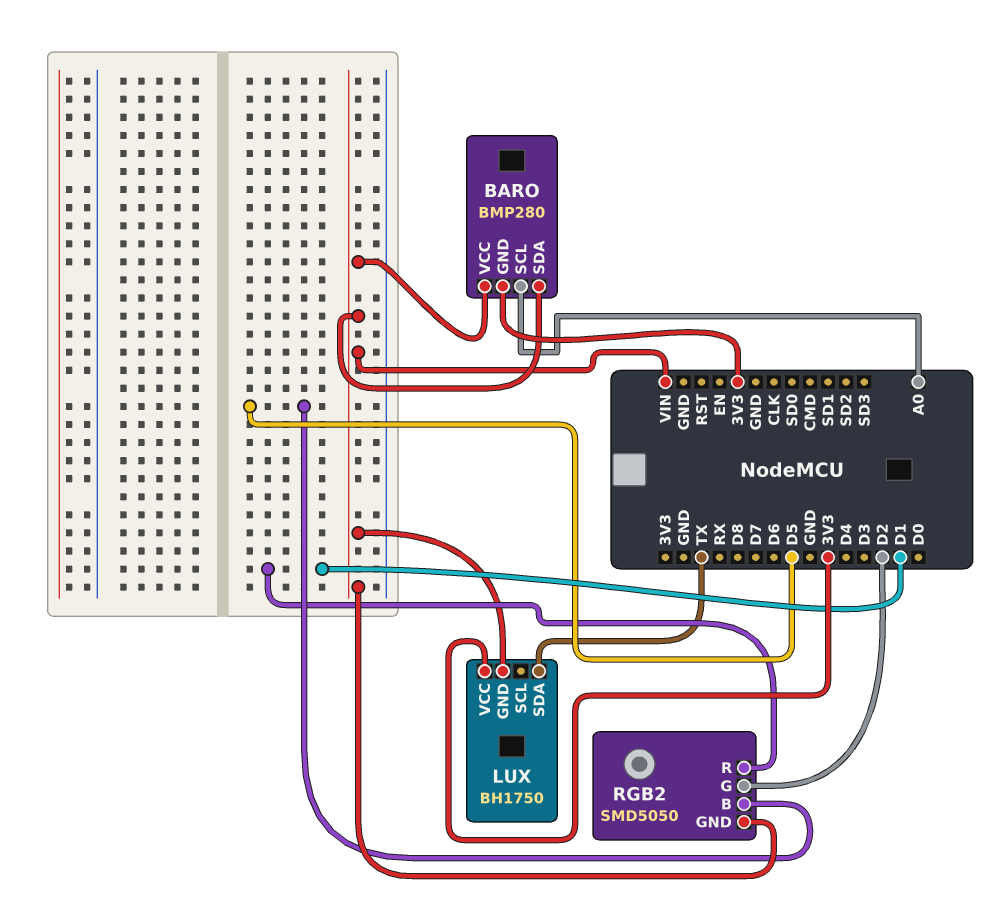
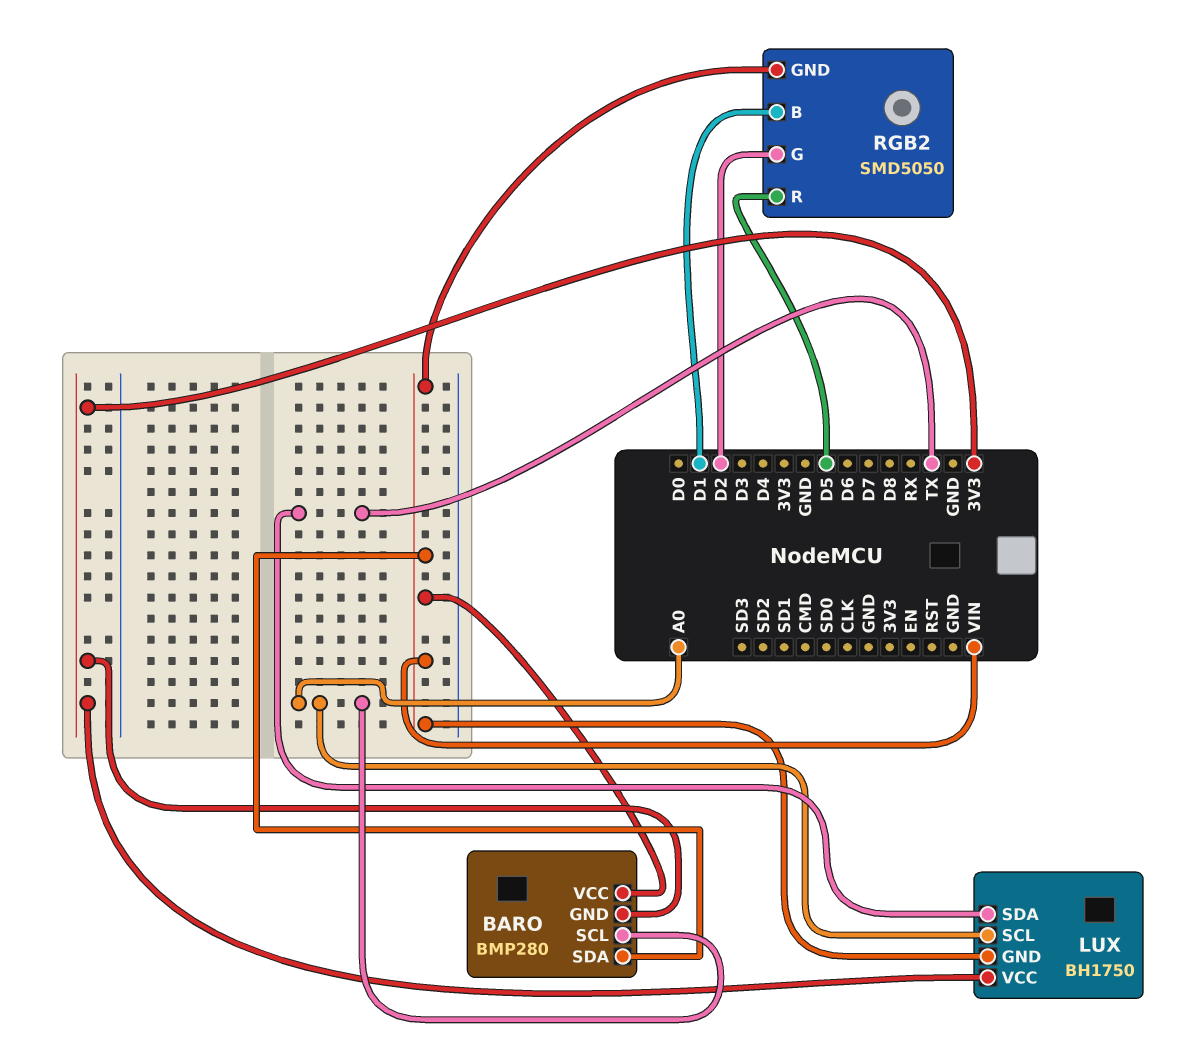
LUX pin SCL: none -> A0
RGB2 pin B: D5 -> D1
RGB2 pin R: D1 -> D5

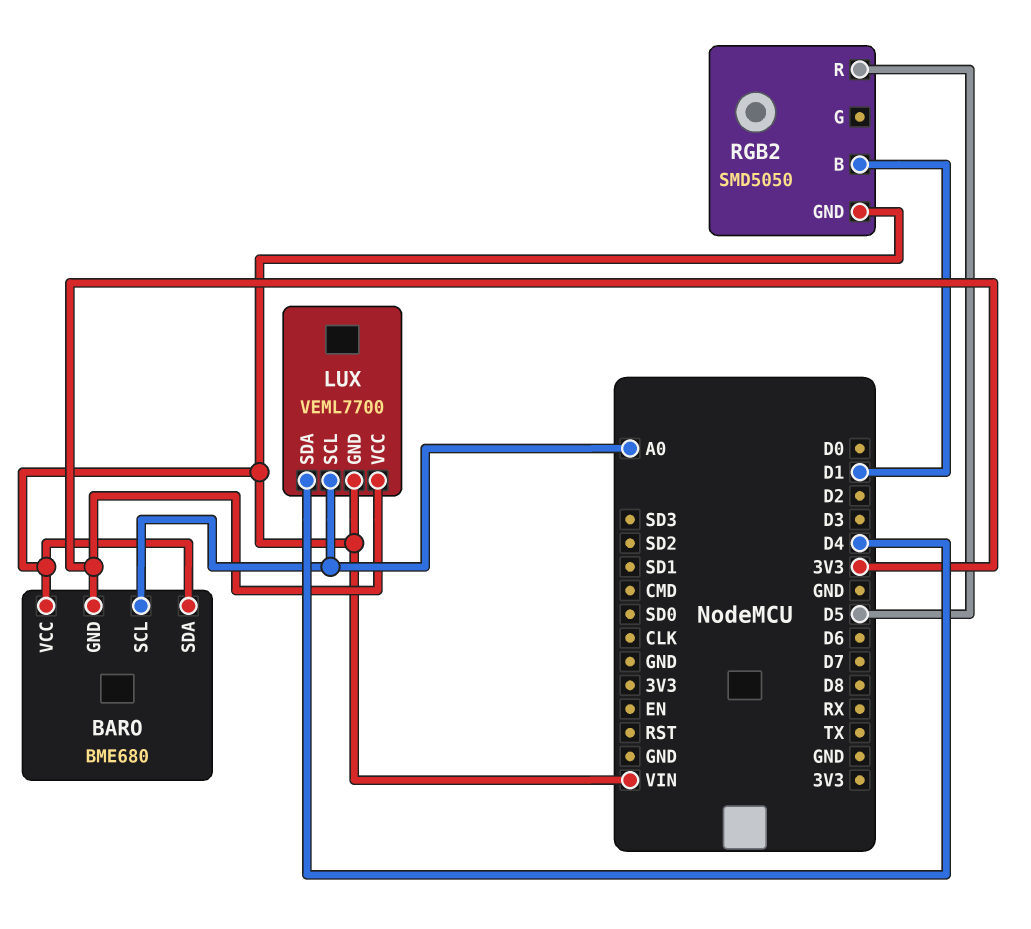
BARO: BMP280 -> BME680
LUX: BH1750 -> VEML7700
LUX pin SDA: TX -> D4
RGB2 pin G: D2 -> none

